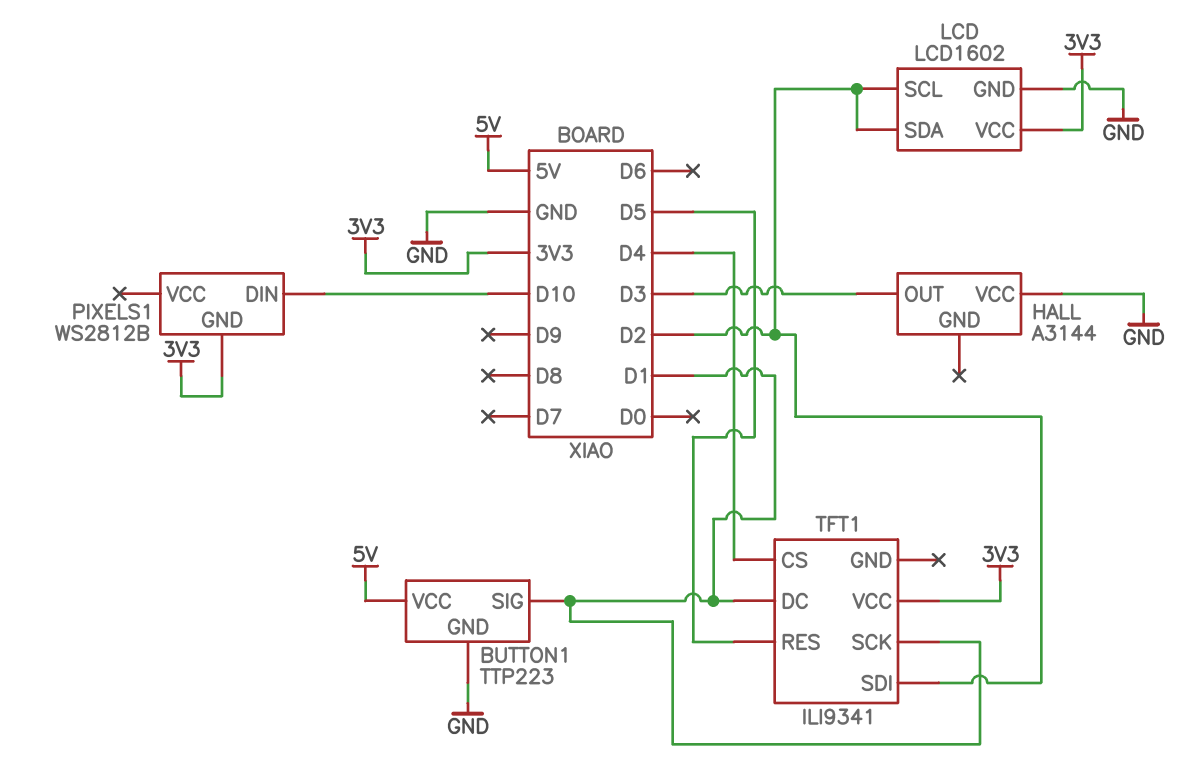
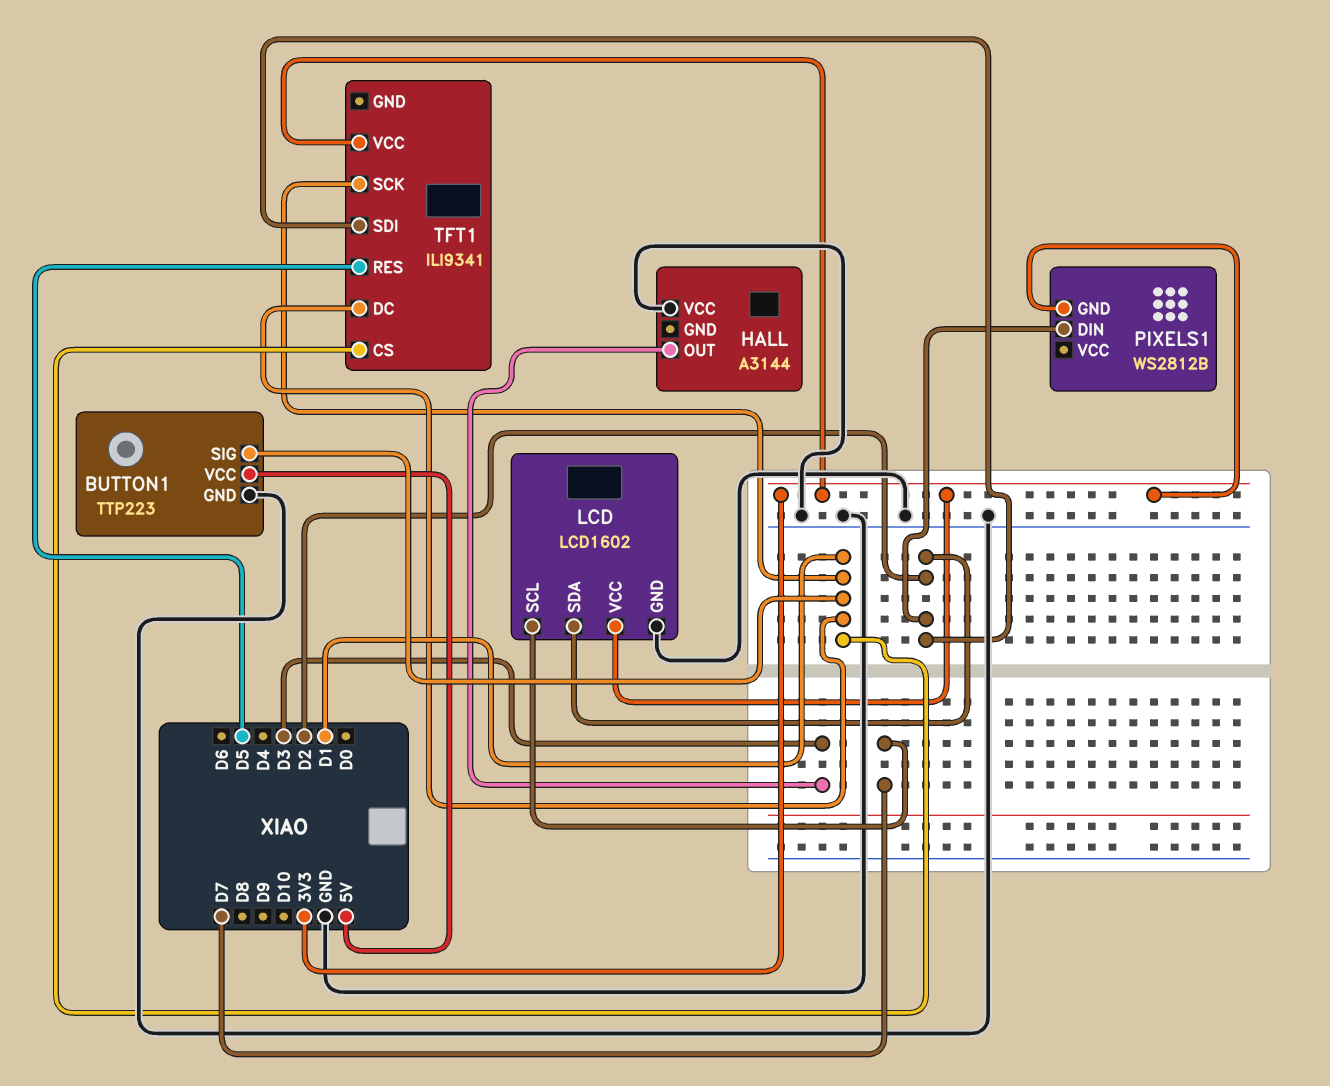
LCD pin SCL: D2 -> D7
PIXELS1 pin DIN: D10 -> D2
TFT1 pin CS: D4 -> D1

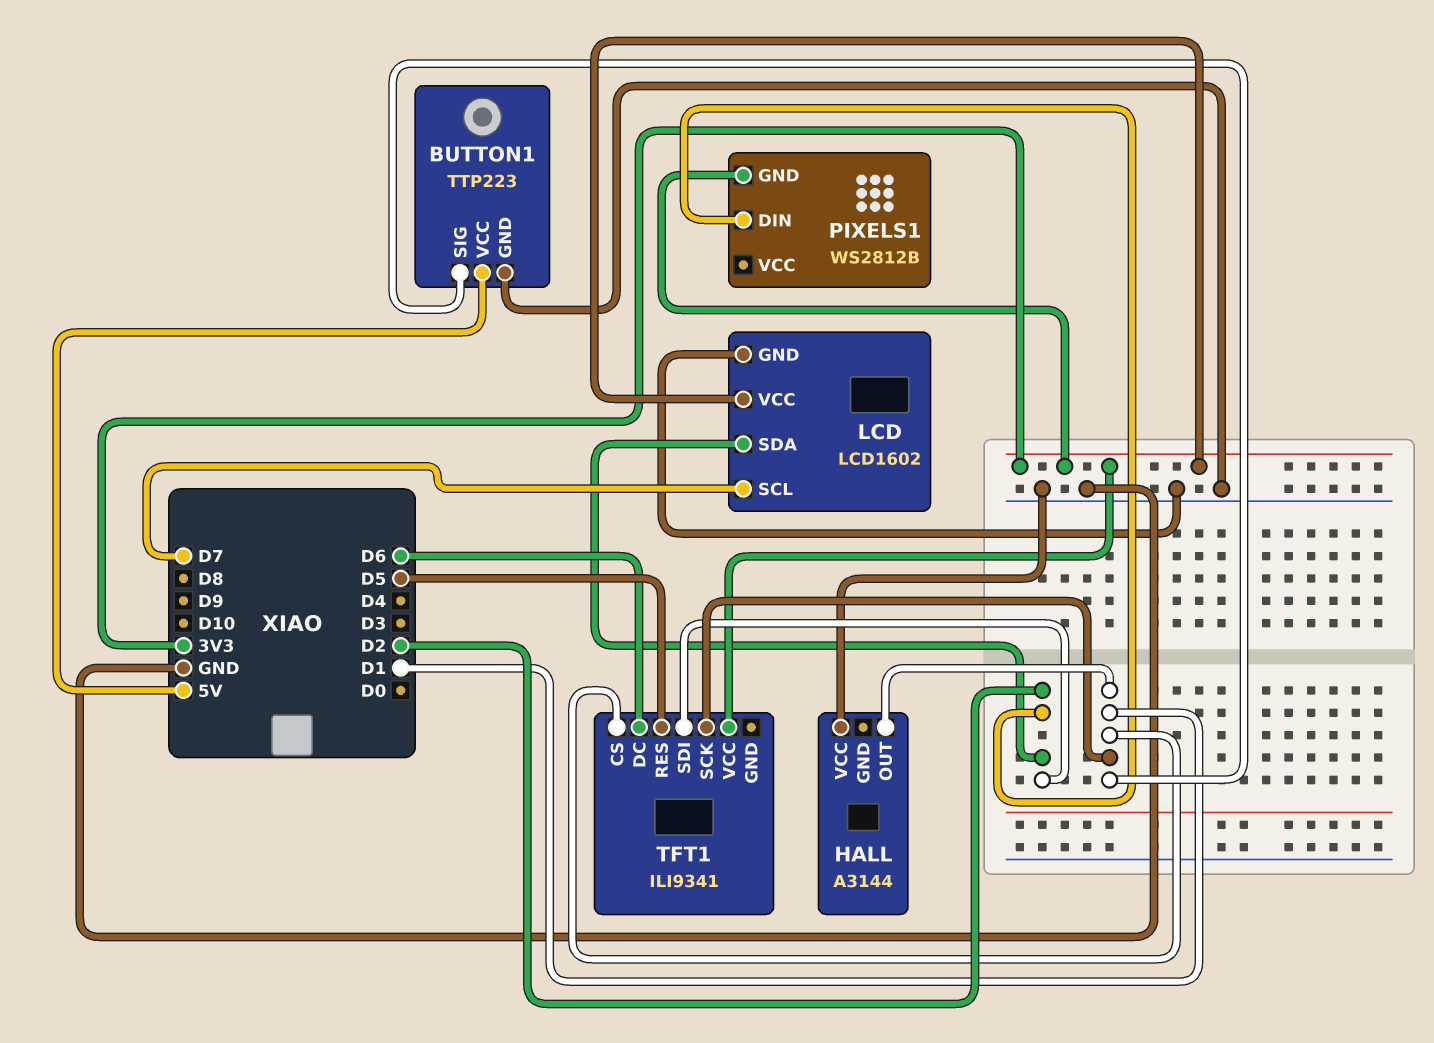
HALL pin OUT: D3 -> D1
TFT1 pin DC: D1 -> D6

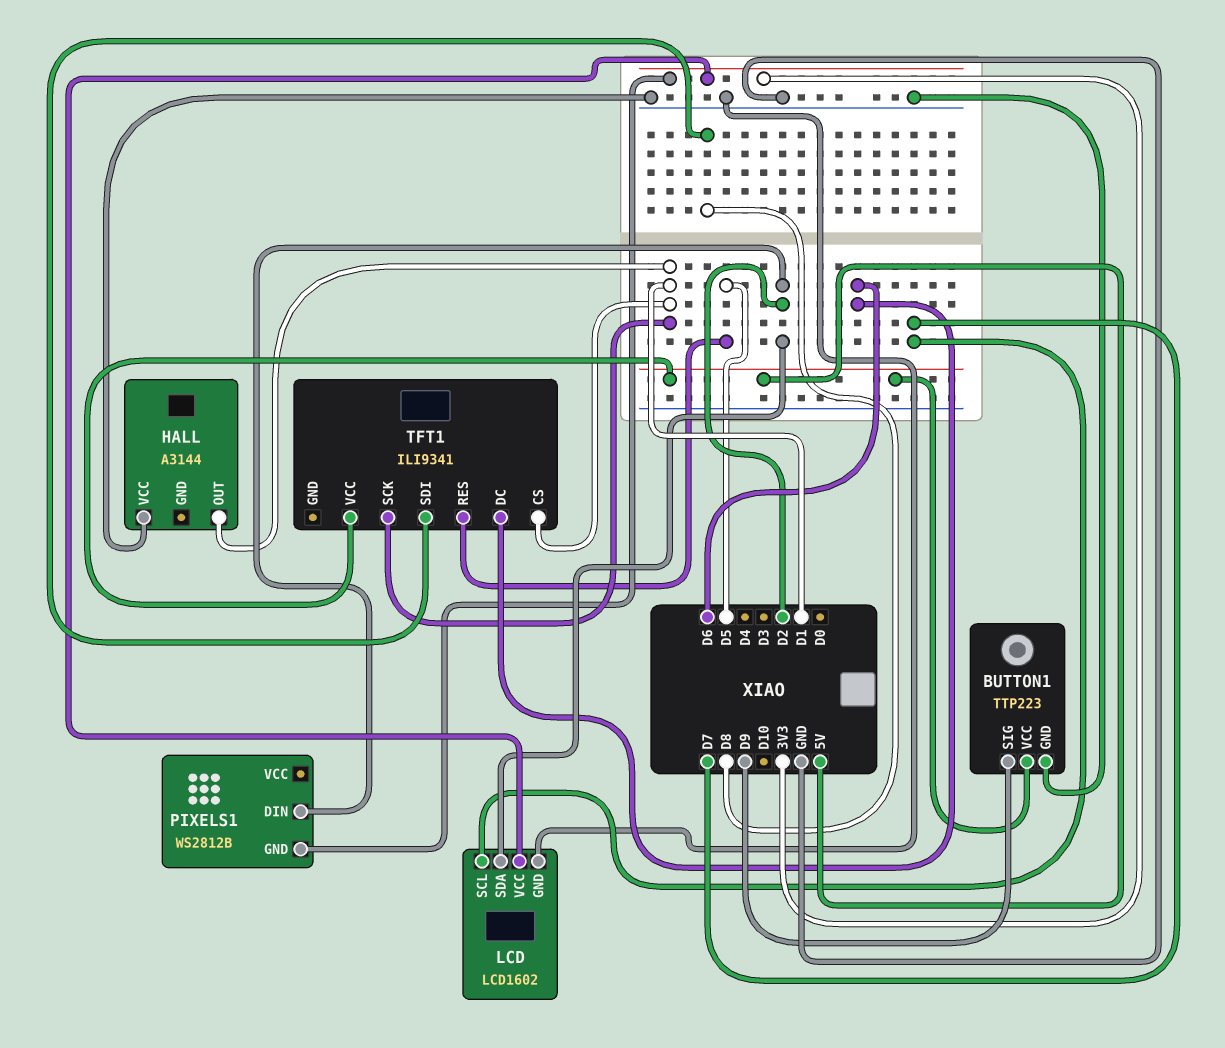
BUTTON1 pin SIG: D1 -> D9
TFT1 pin SDI: D2 -> D8
TFT1 pin VCC: 3V3 -> 5V

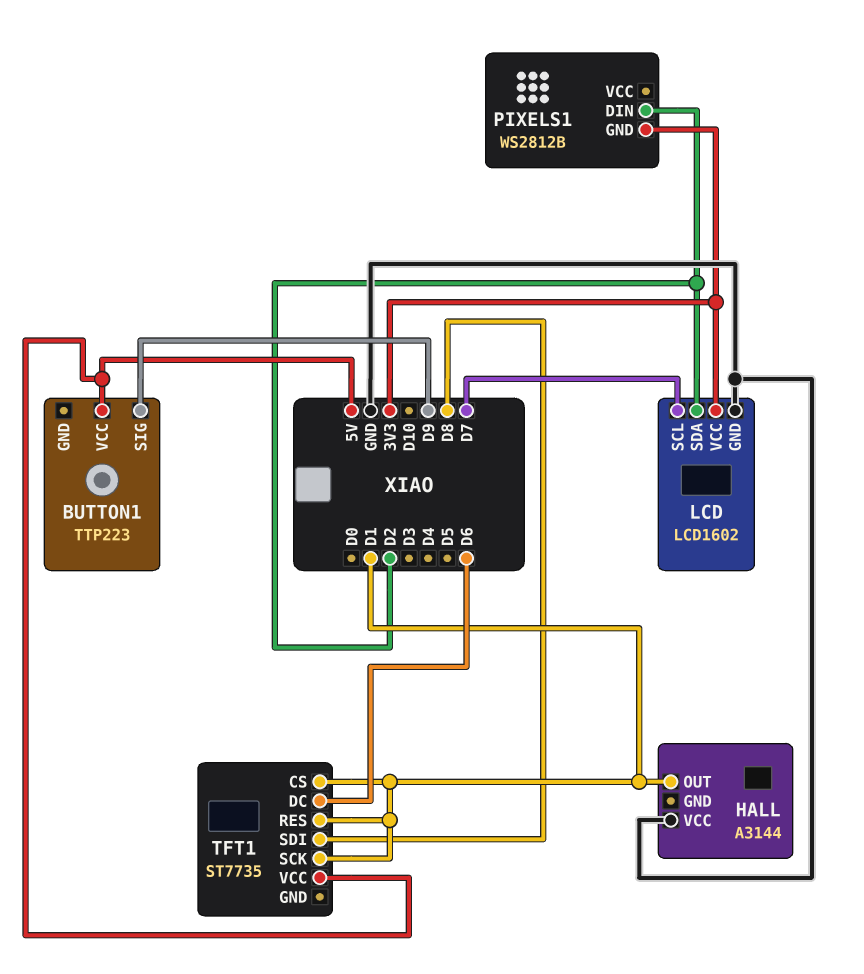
BUTTON1 pin GND: GND -> none
TFT1: ILI9341 -> ST7735
TFT1 pin RES: D5 -> D1

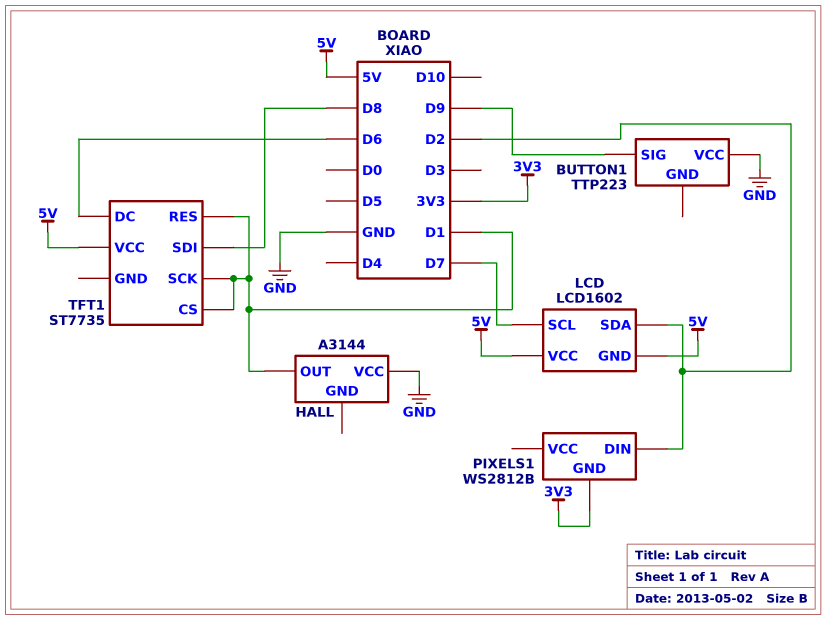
BUTTON1 pin VCC: 5V -> GND
LCD pin GND: GND -> 5V
LCD pin VCC: 3V3 -> 5V

